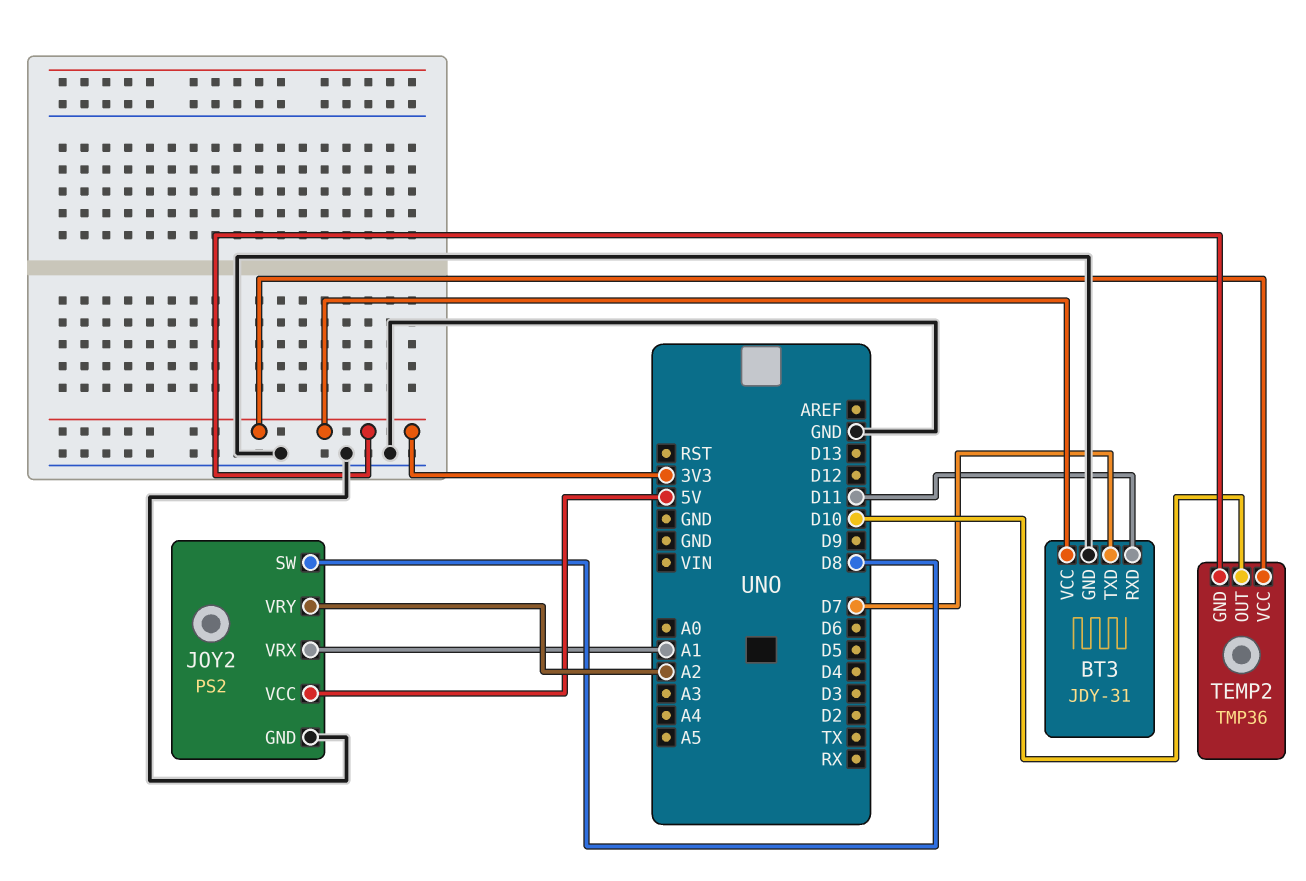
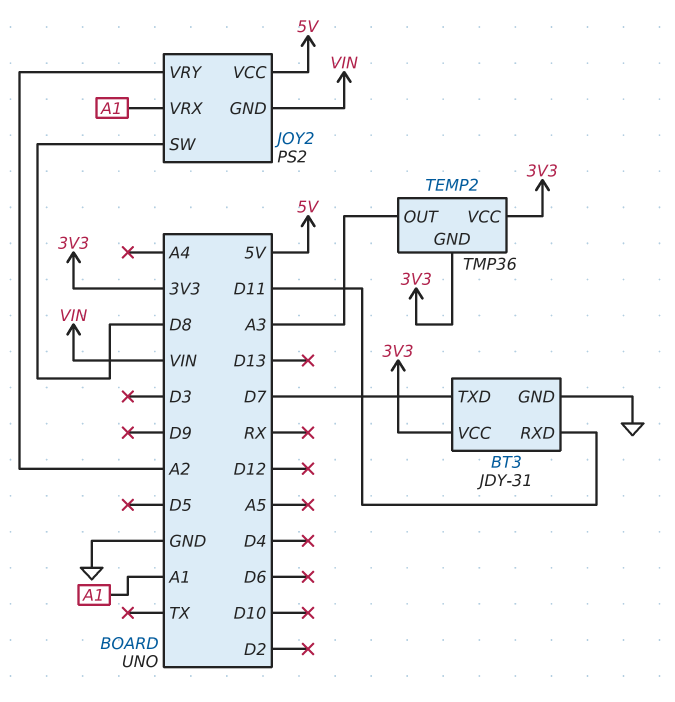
JOY2 pin GND: GND -> VIN
TEMP2 pin OUT: D10 -> A3

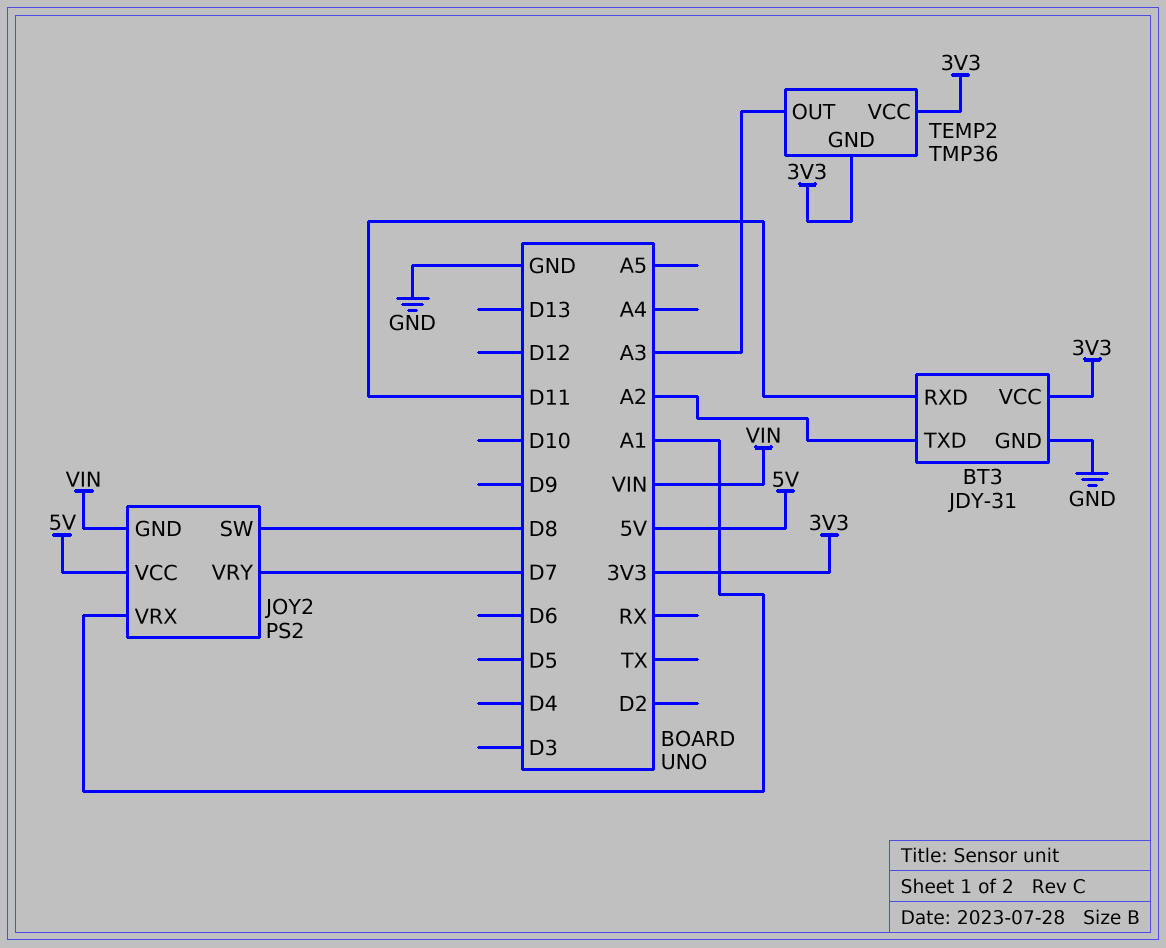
BT3 pin TXD: D7 -> A2
JOY2 pin VRY: A2 -> D7

